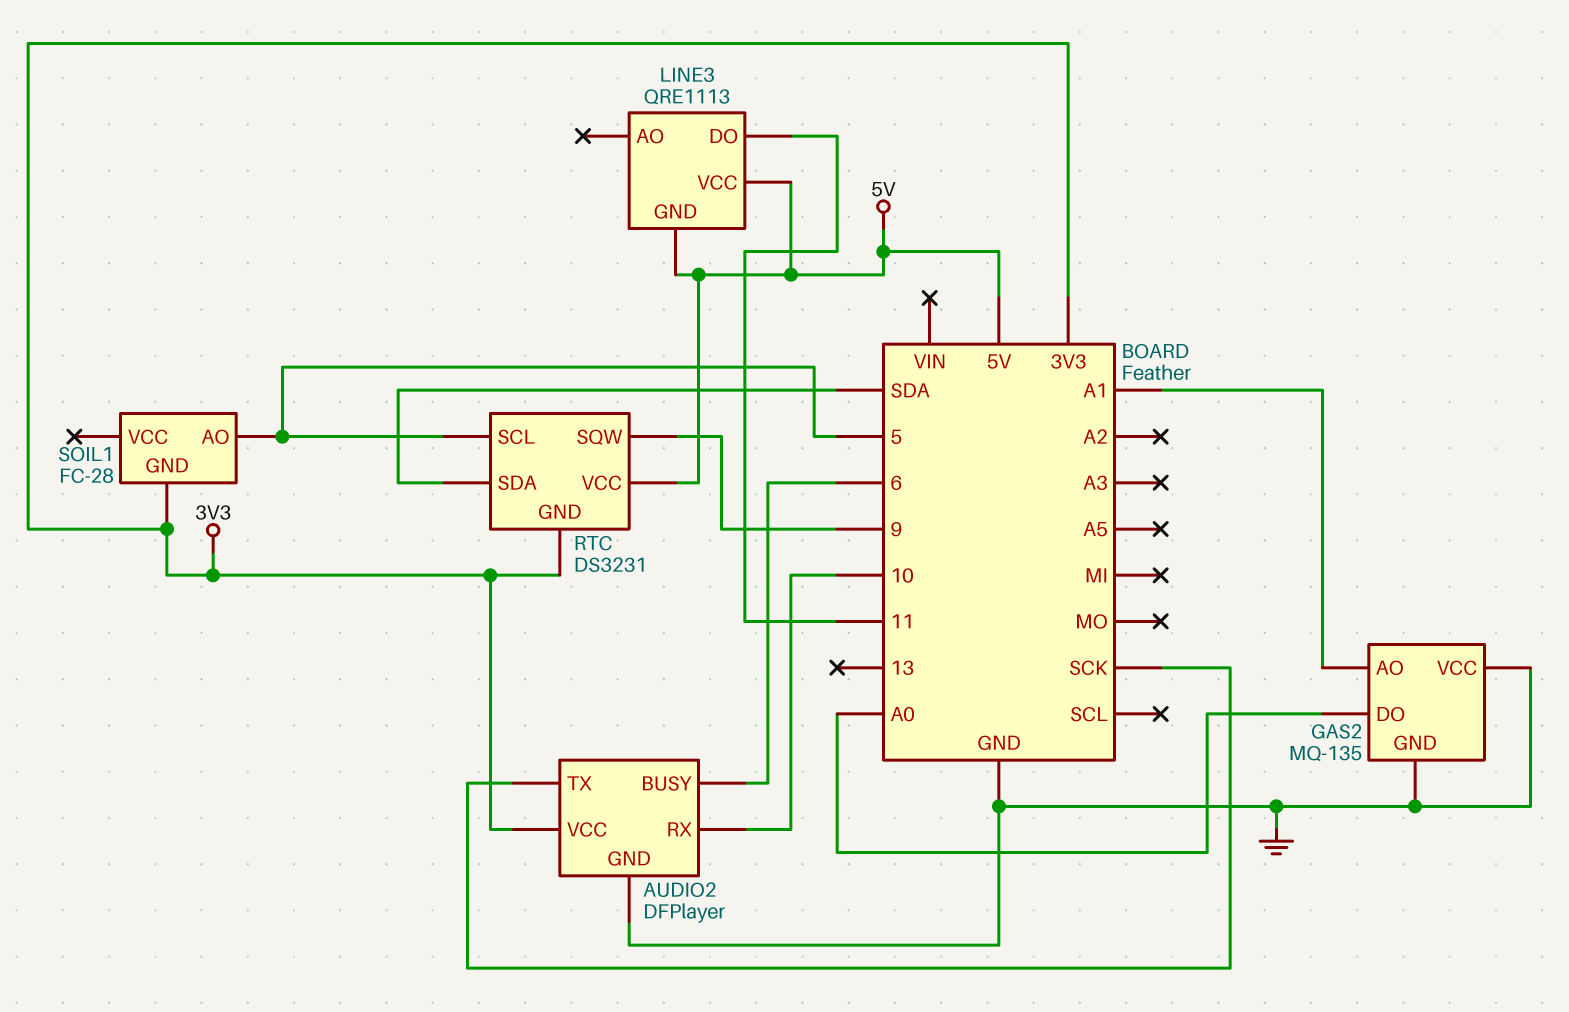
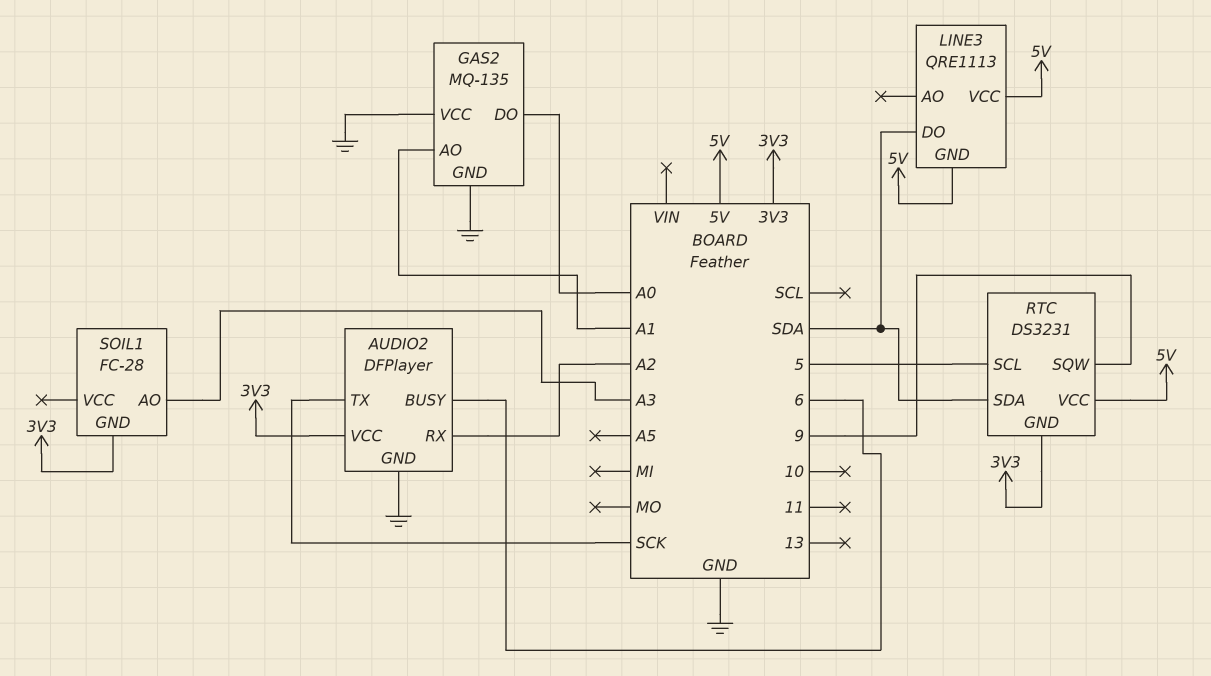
AUDIO2 pin RX: 10 -> A2
LINE3 pin DO: 11 -> SDA
SOIL1 pin AO: 5 -> A3

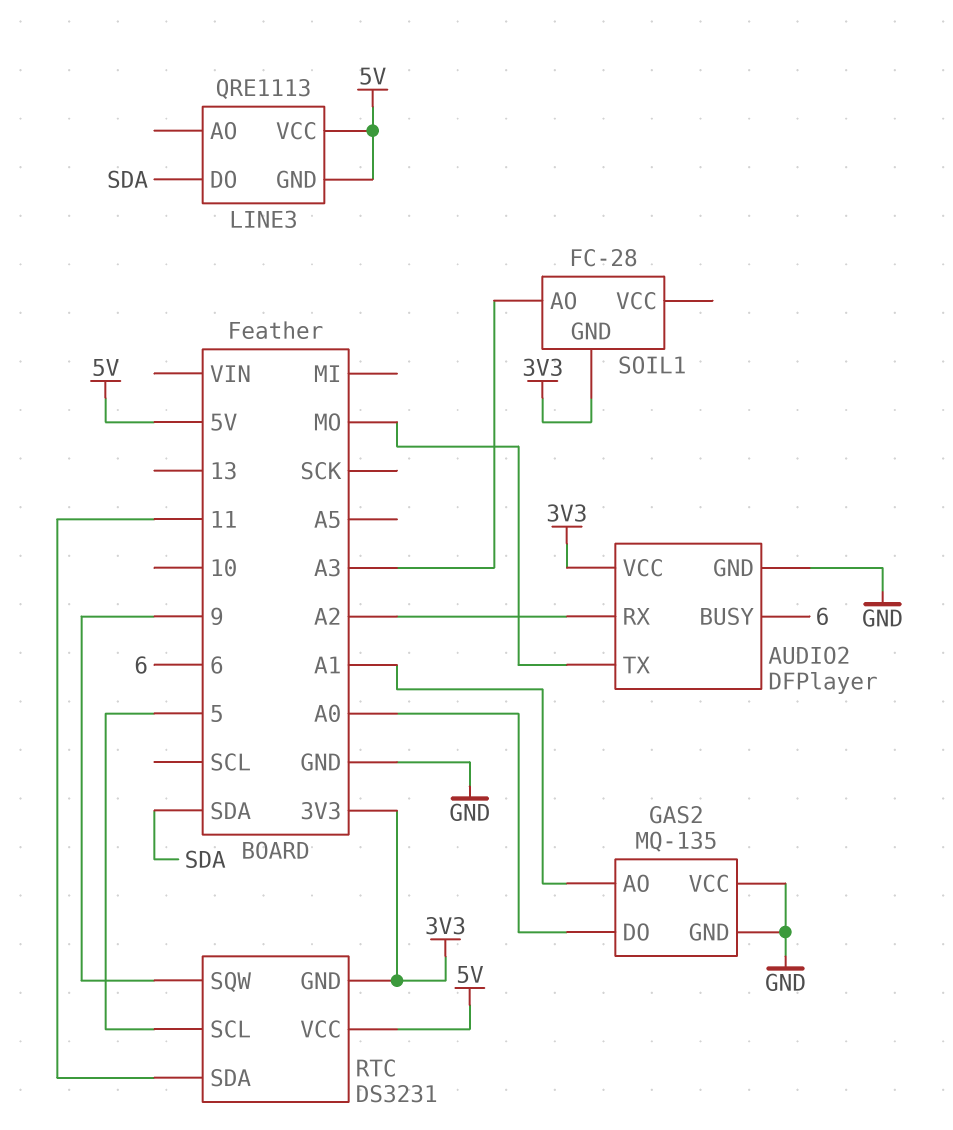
AUDIO2 pin TX: SCK -> MO
RTC pin SDA: SDA -> 11

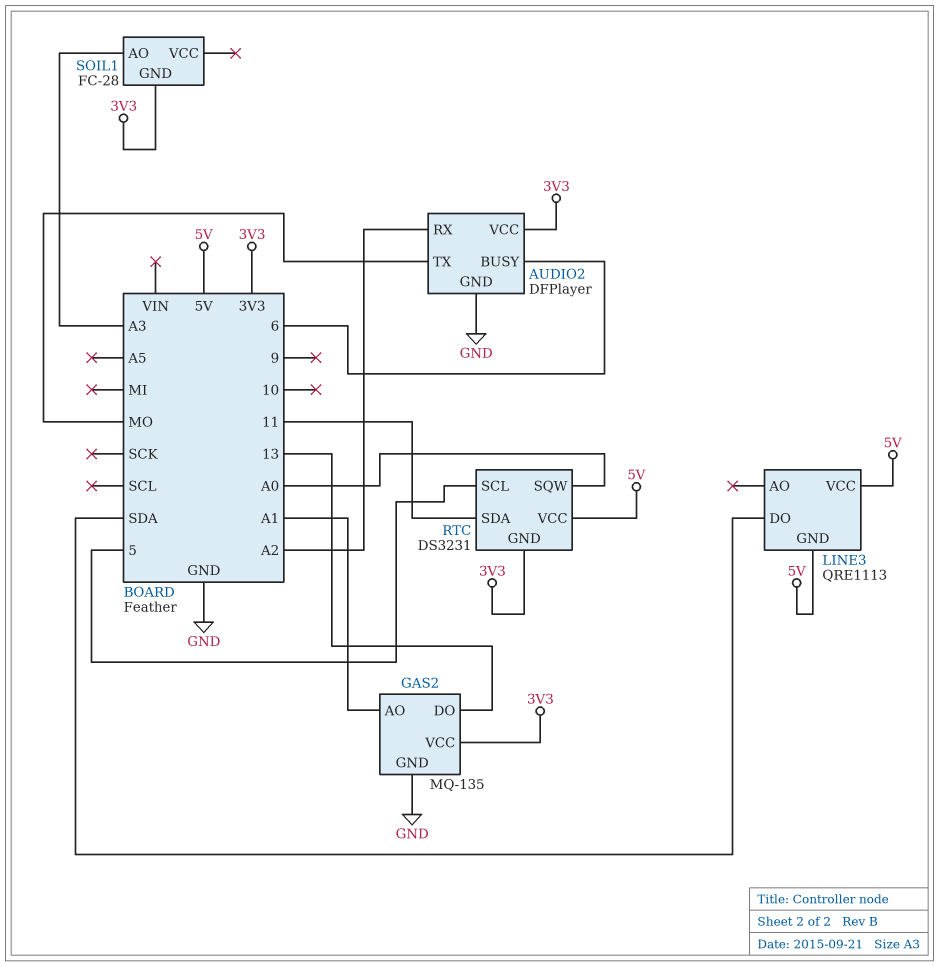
GAS2 pin DO: A0 -> 13
GAS2 pin VCC: GND -> 3V3
RTC pin SQW: 9 -> A0

